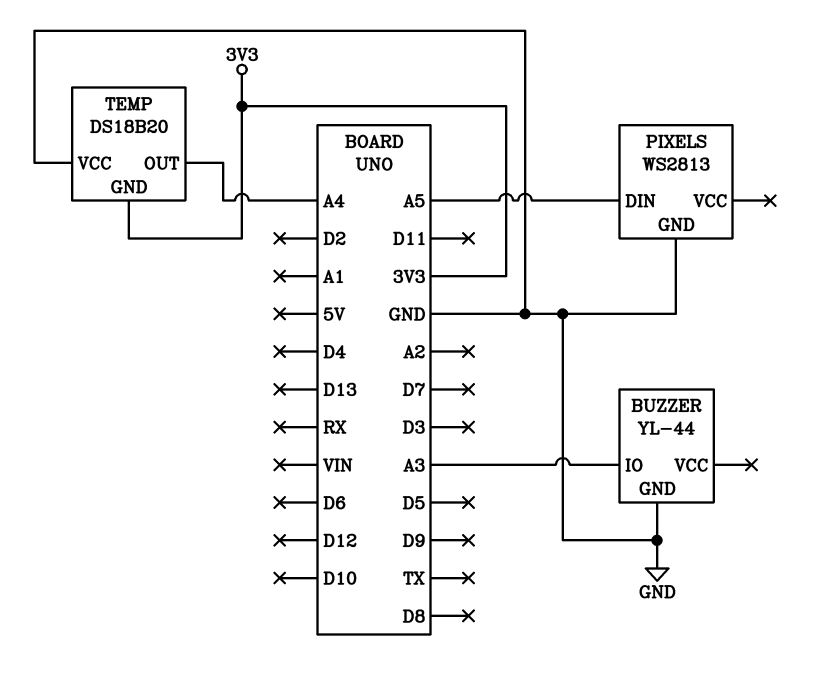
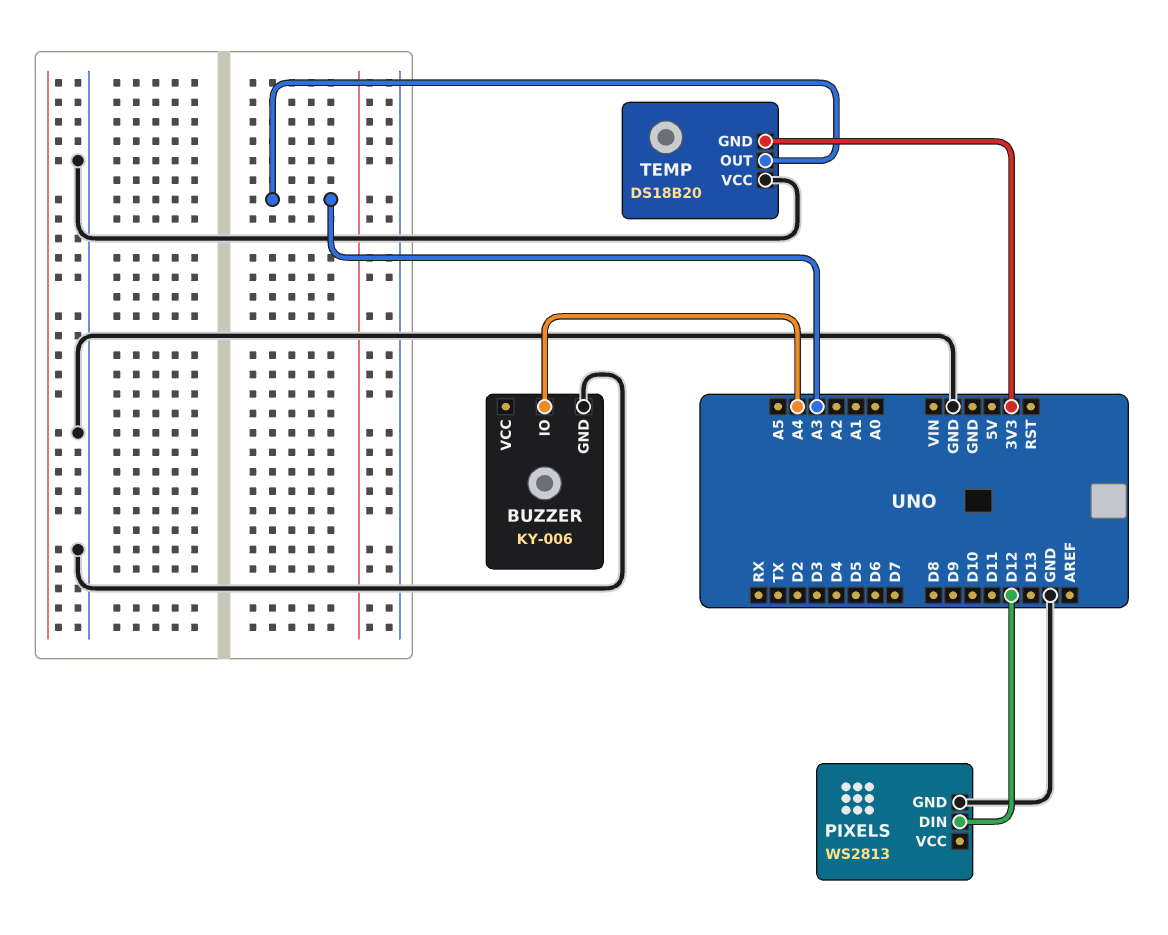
BUZZER: YL-44 -> KY-006
BUZZER pin IO: A3 -> A4
PIXELS pin DIN: A5 -> D12
TEMP pin OUT: A4 -> A3

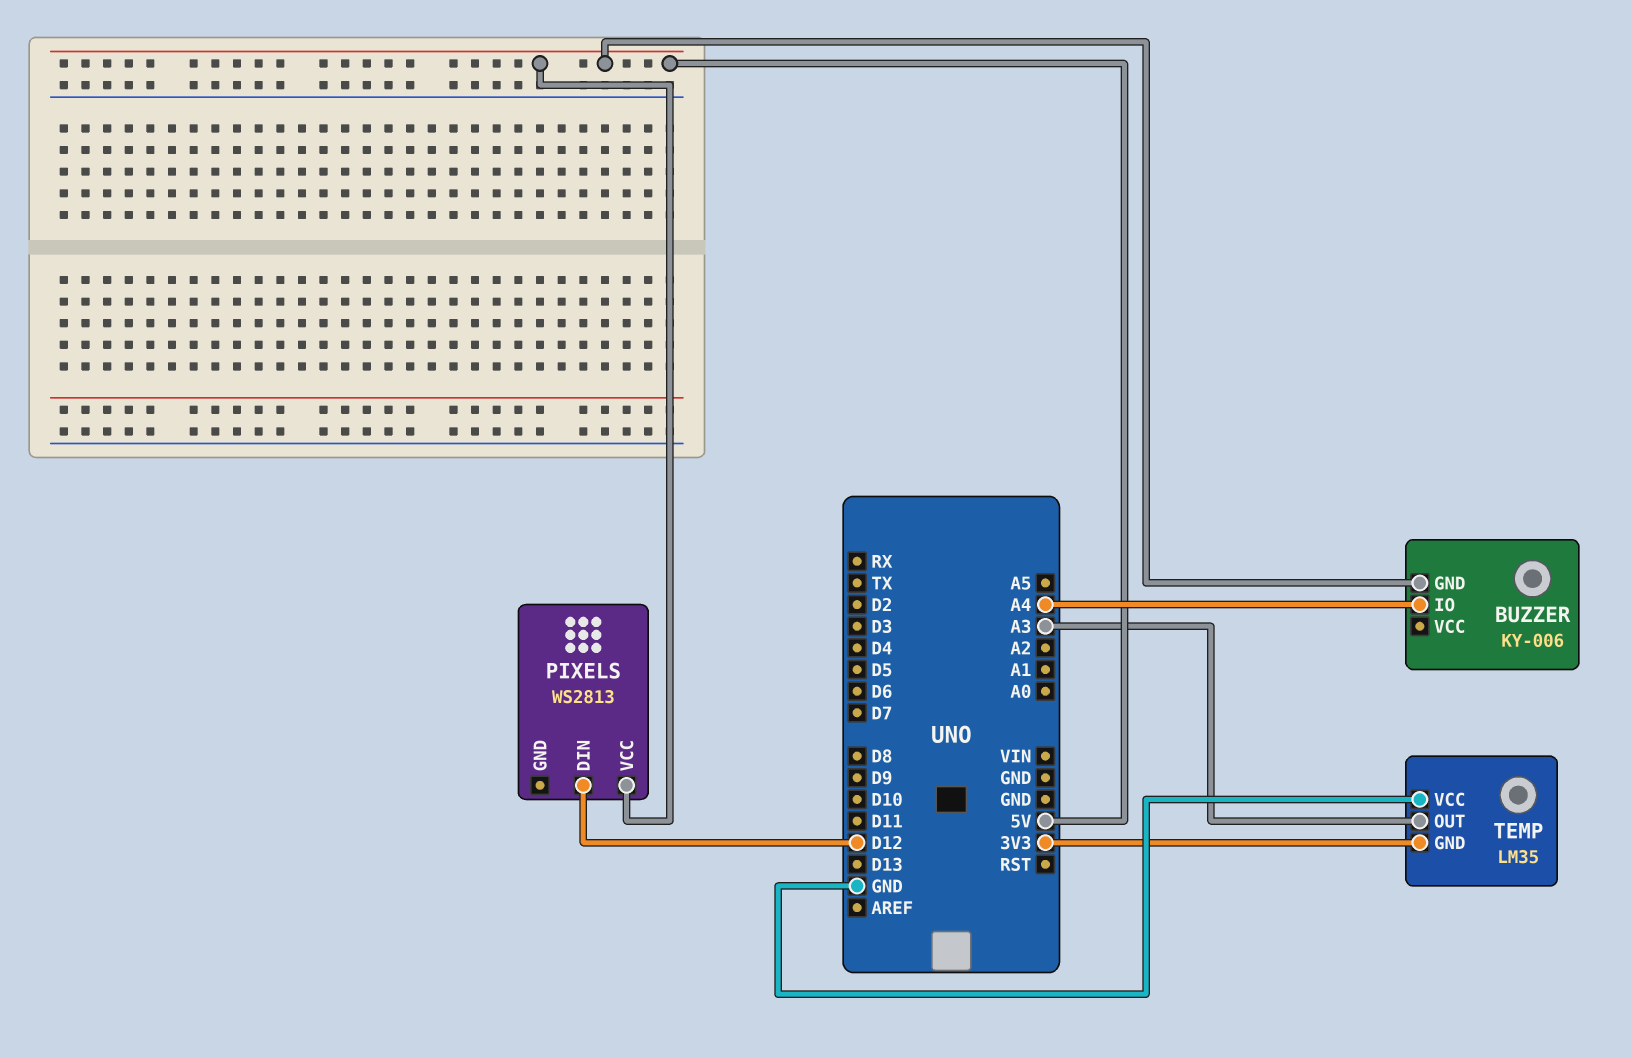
BUZZER pin GND: GND -> 5V
PIXELS pin GND: GND -> none
PIXELS pin VCC: none -> 5V
TEMP: DS18B20 -> LM35

